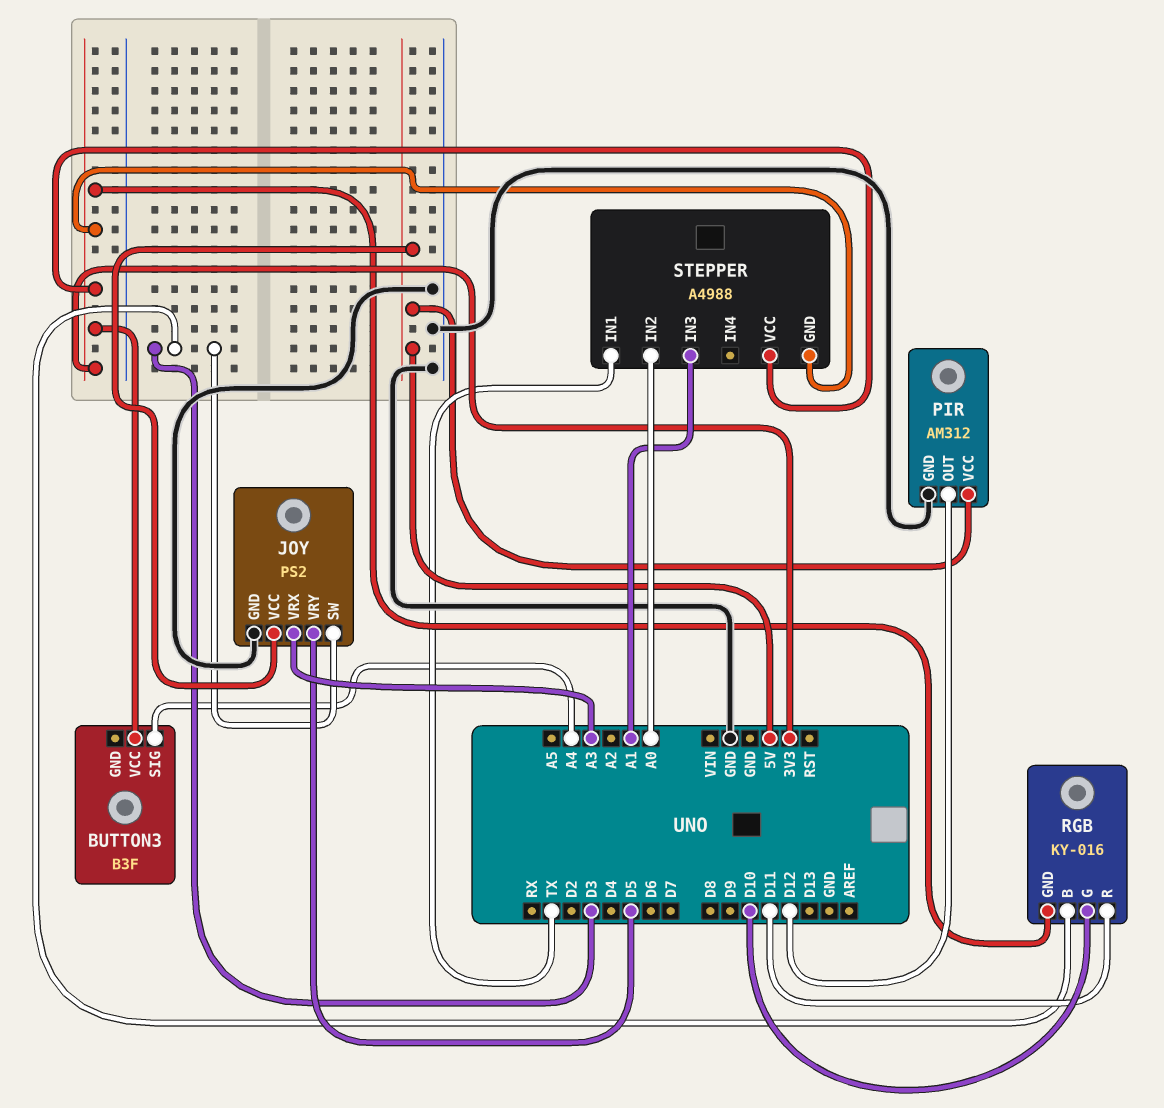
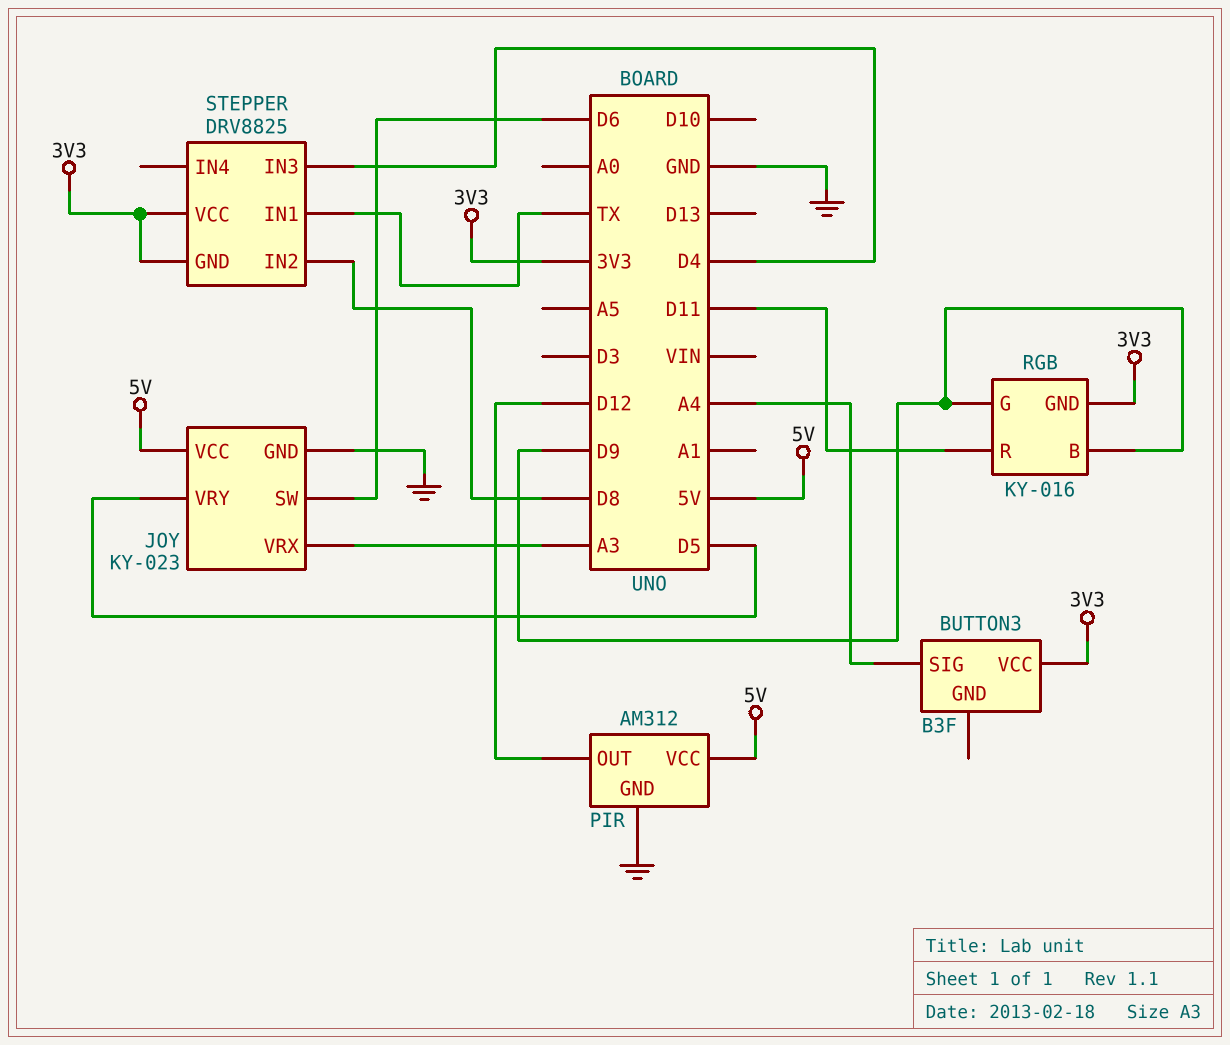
JOY: PS2 -> KY-023
JOY pin SW: D3 -> D6
RGB pin B: D3 -> D9
RGB pin G: D10 -> D9
STEPPER: A4988 -> DRV8825
STEPPER pin IN2: A0 -> D8
STEPPER pin IN3: A1 -> D4

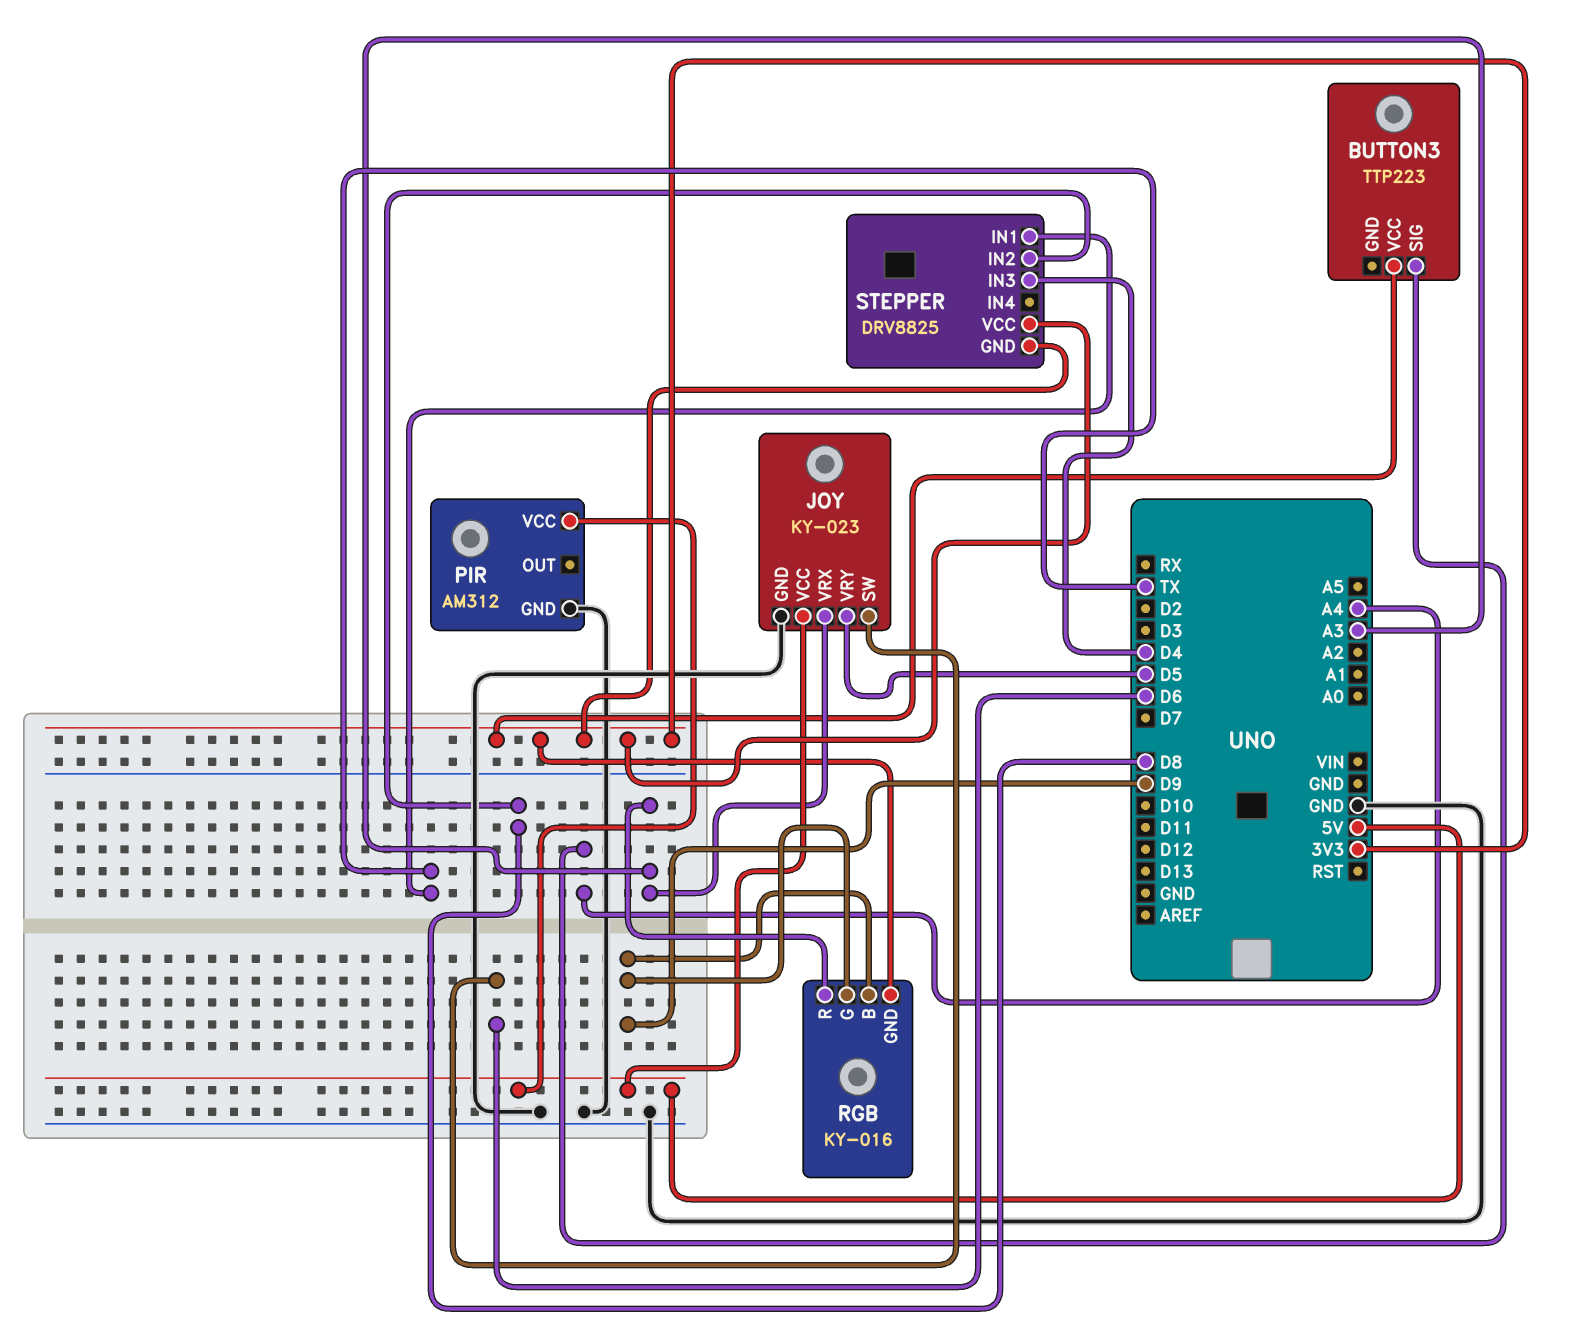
BUTTON3: B3F -> TTP223
PIR pin OUT: D12 -> none
RGB pin R: D11 -> A3

